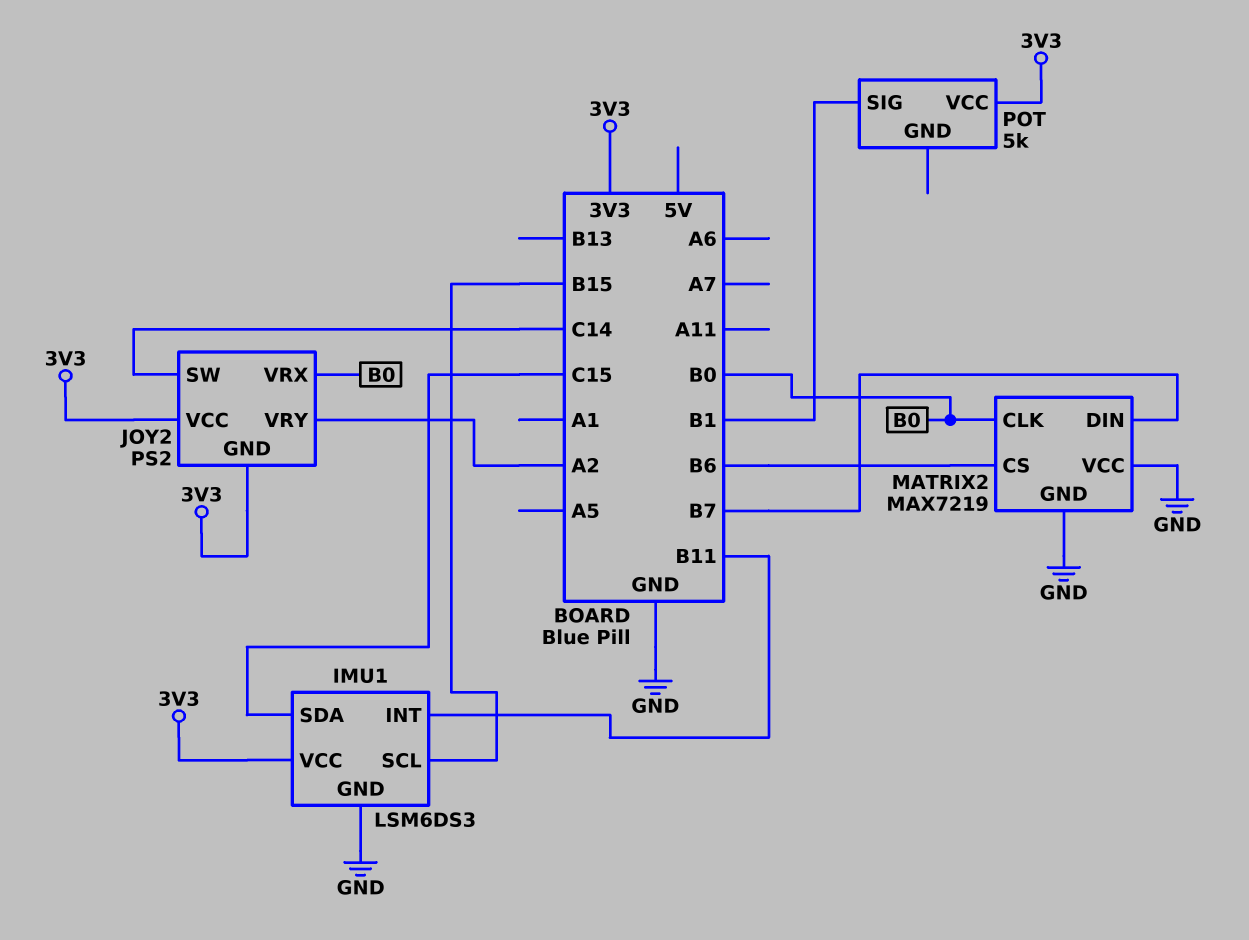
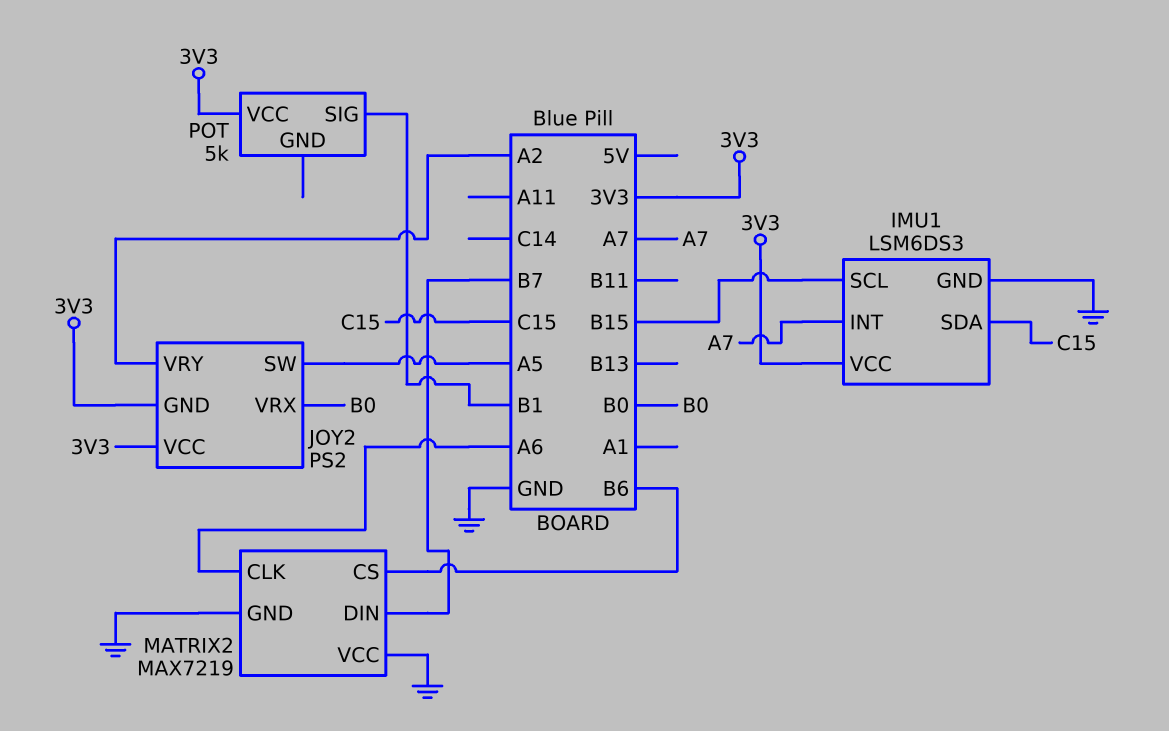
IMU1 pin INT: B11 -> A7
JOY2 pin SW: C14 -> A5
MATRIX2 pin CLK: B0 -> A6

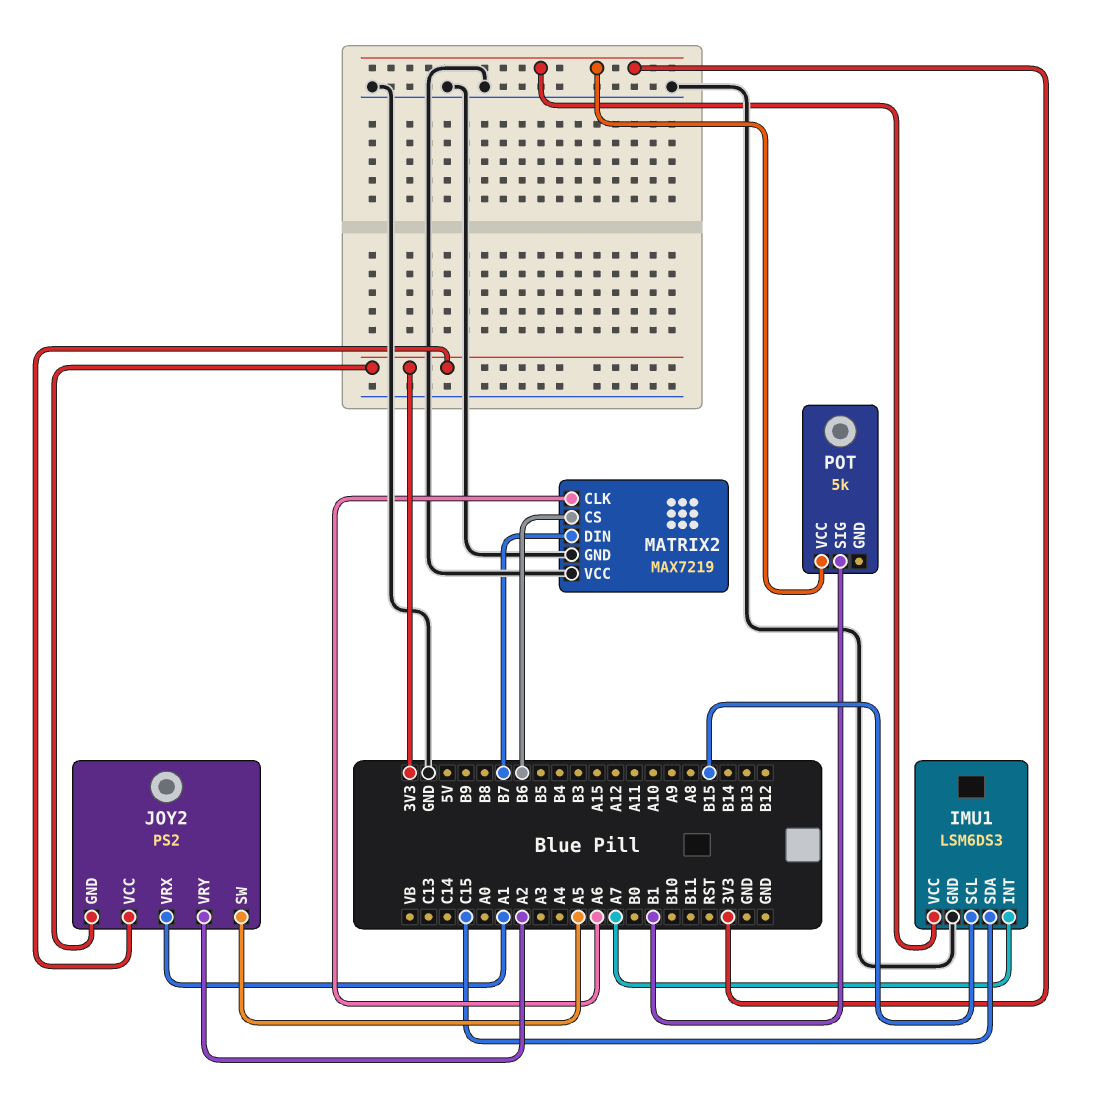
JOY2 pin VRX: B0 -> A1

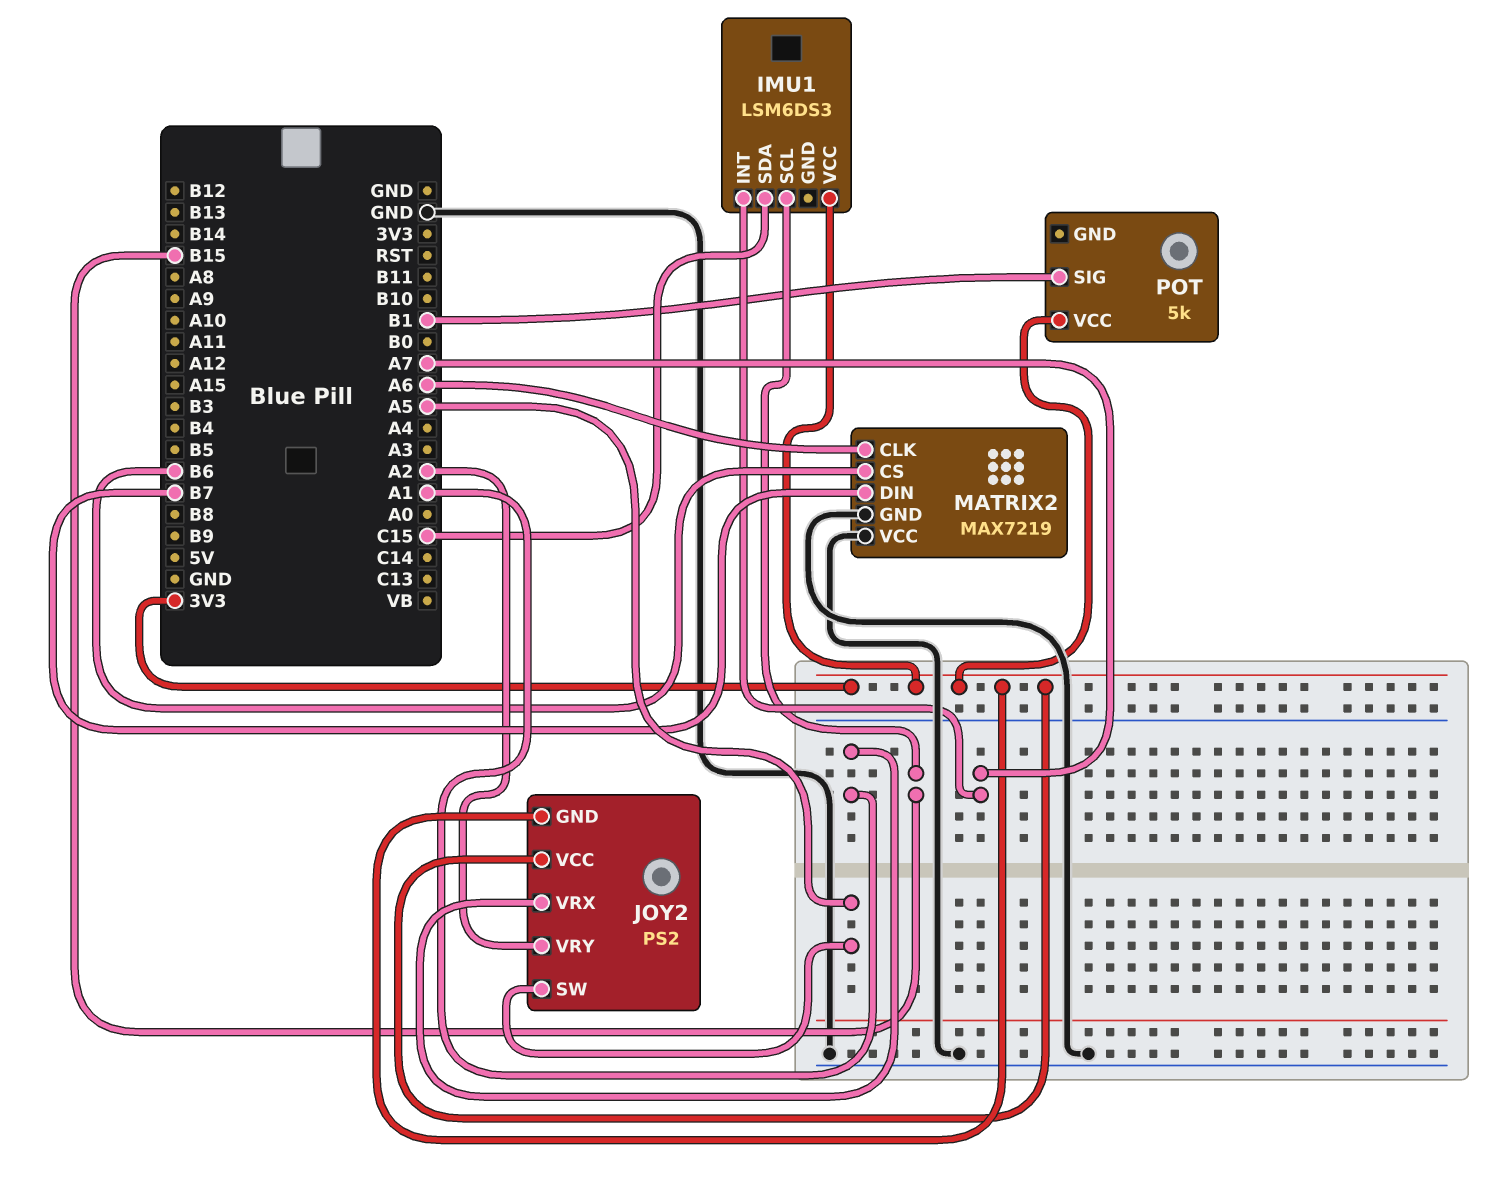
IMU1 pin GND: GND -> none

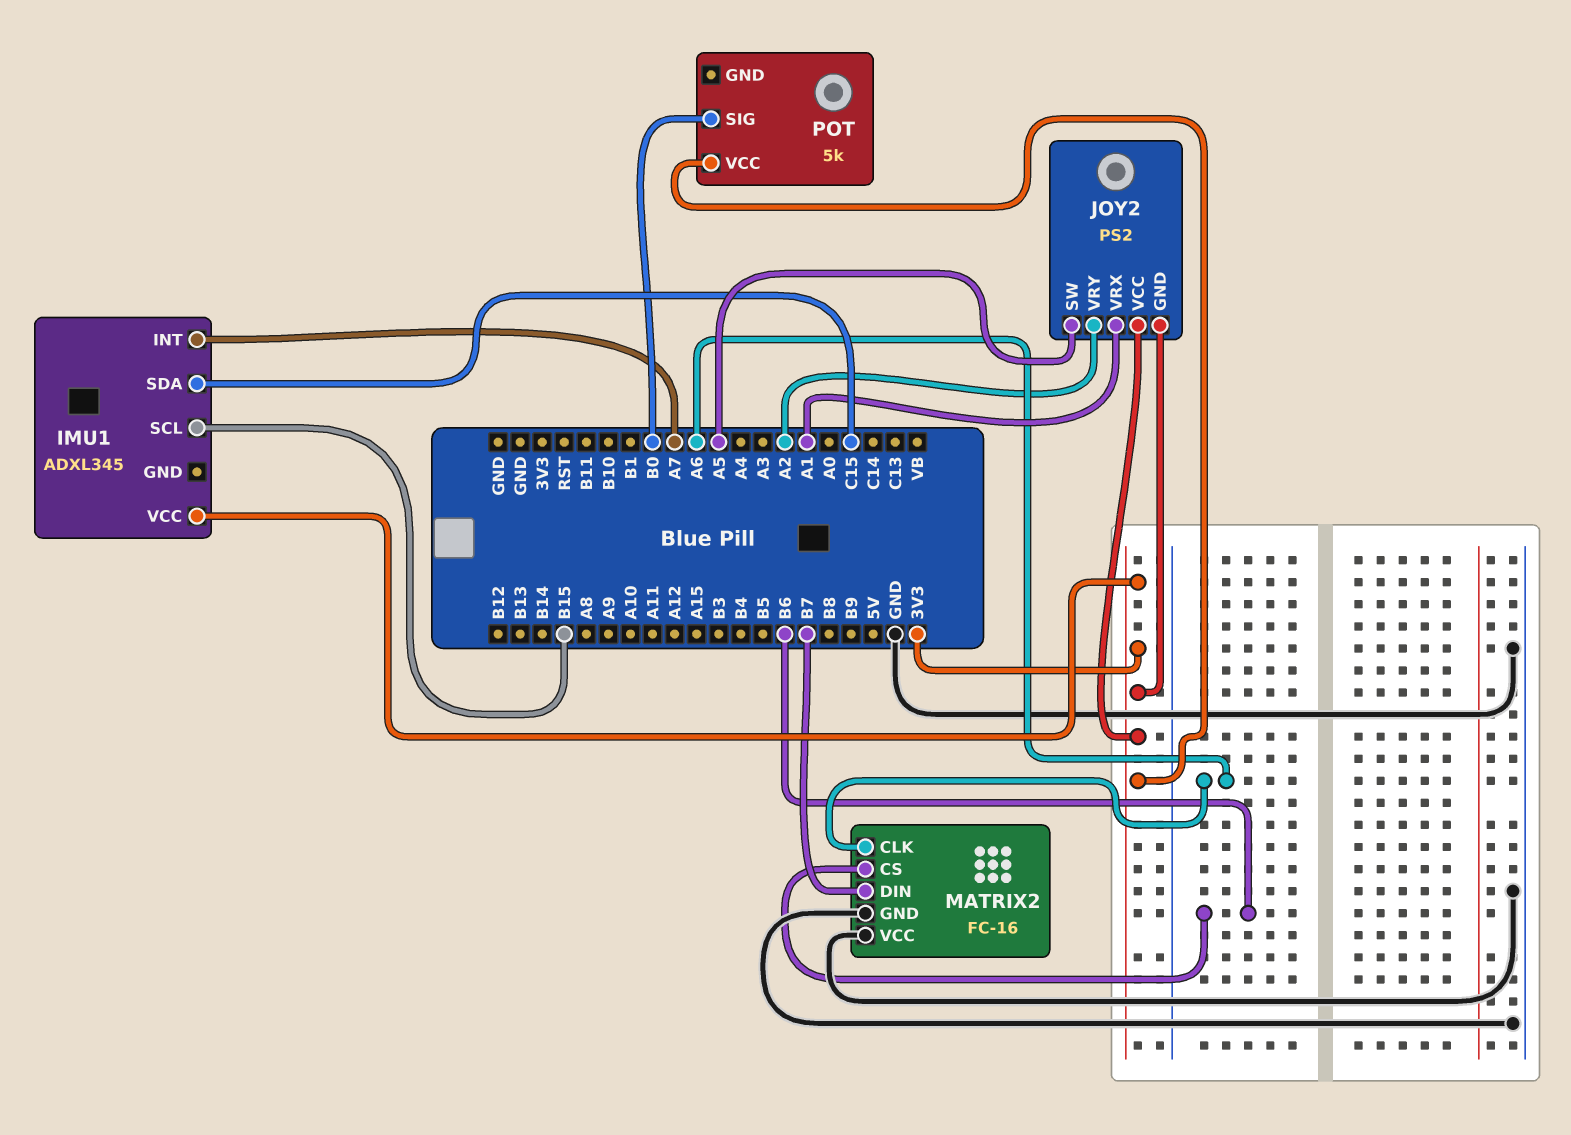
IMU1: LSM6DS3 -> ADXL345
MATRIX2: MAX7219 -> FC-16
POT pin SIG: B1 -> B0

